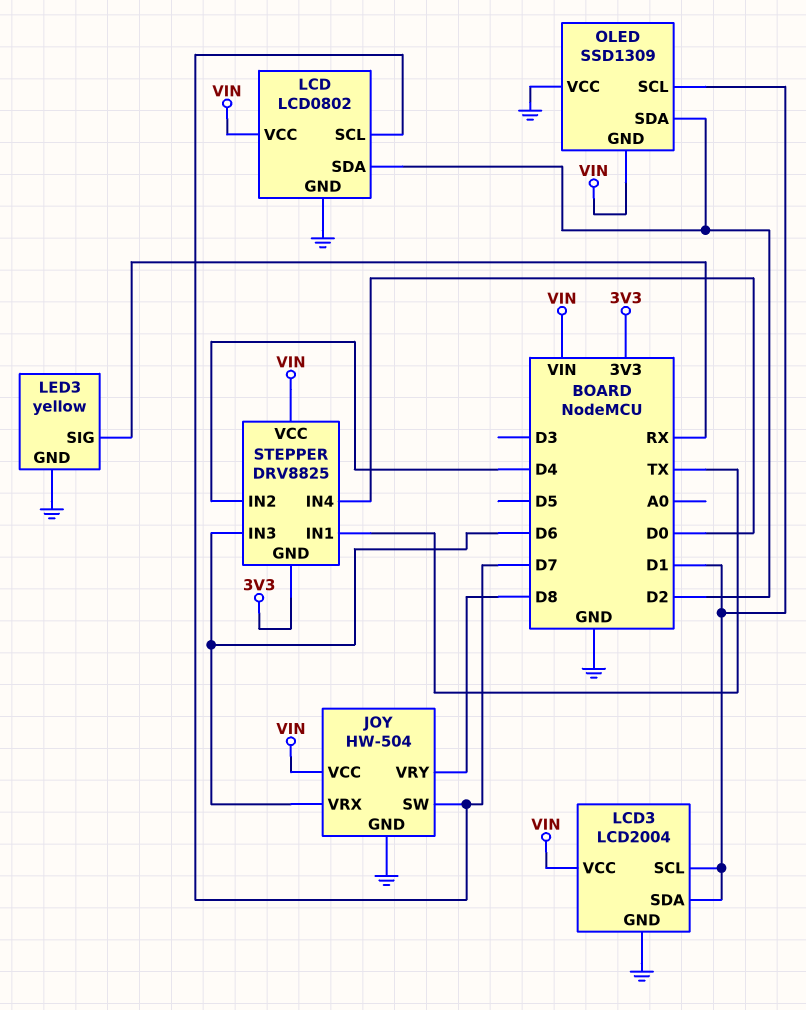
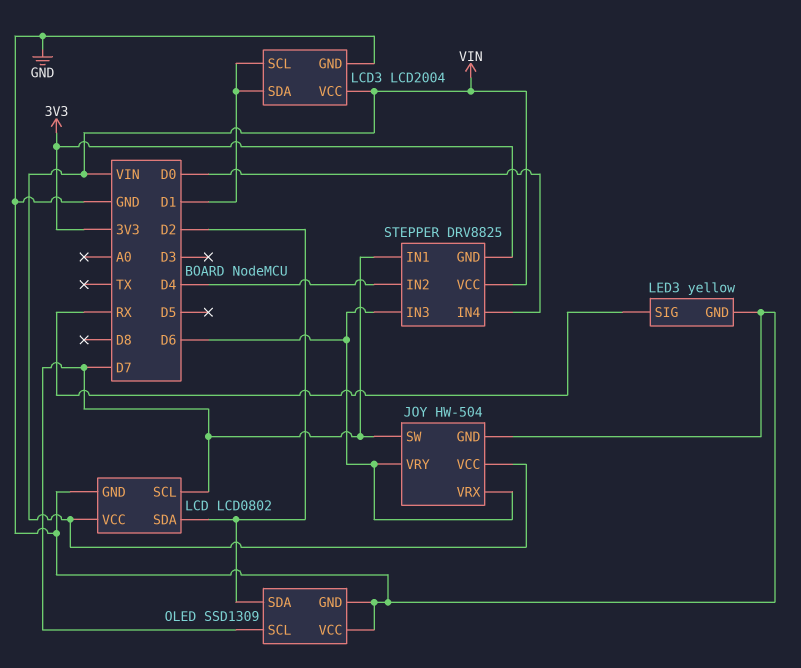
JOY pin VRY: D8 -> D6
OLED pin GND: VIN -> GND
OLED pin SCL: D1 -> D7
STEPPER pin IN1: TX -> D7

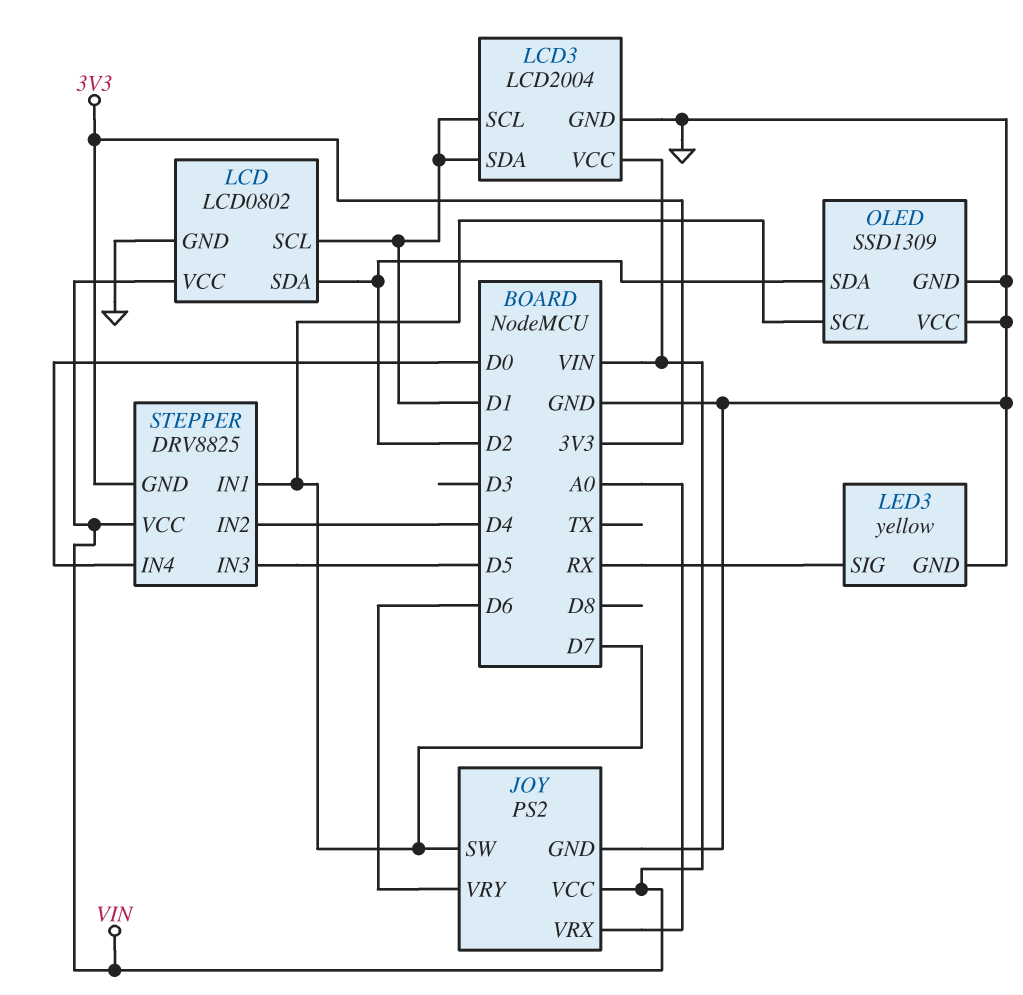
JOY: HW-504 -> PS2
JOY pin VRX: D6 -> A0
LCD pin SCL: D7 -> D1
STEPPER pin IN3: D6 -> D5

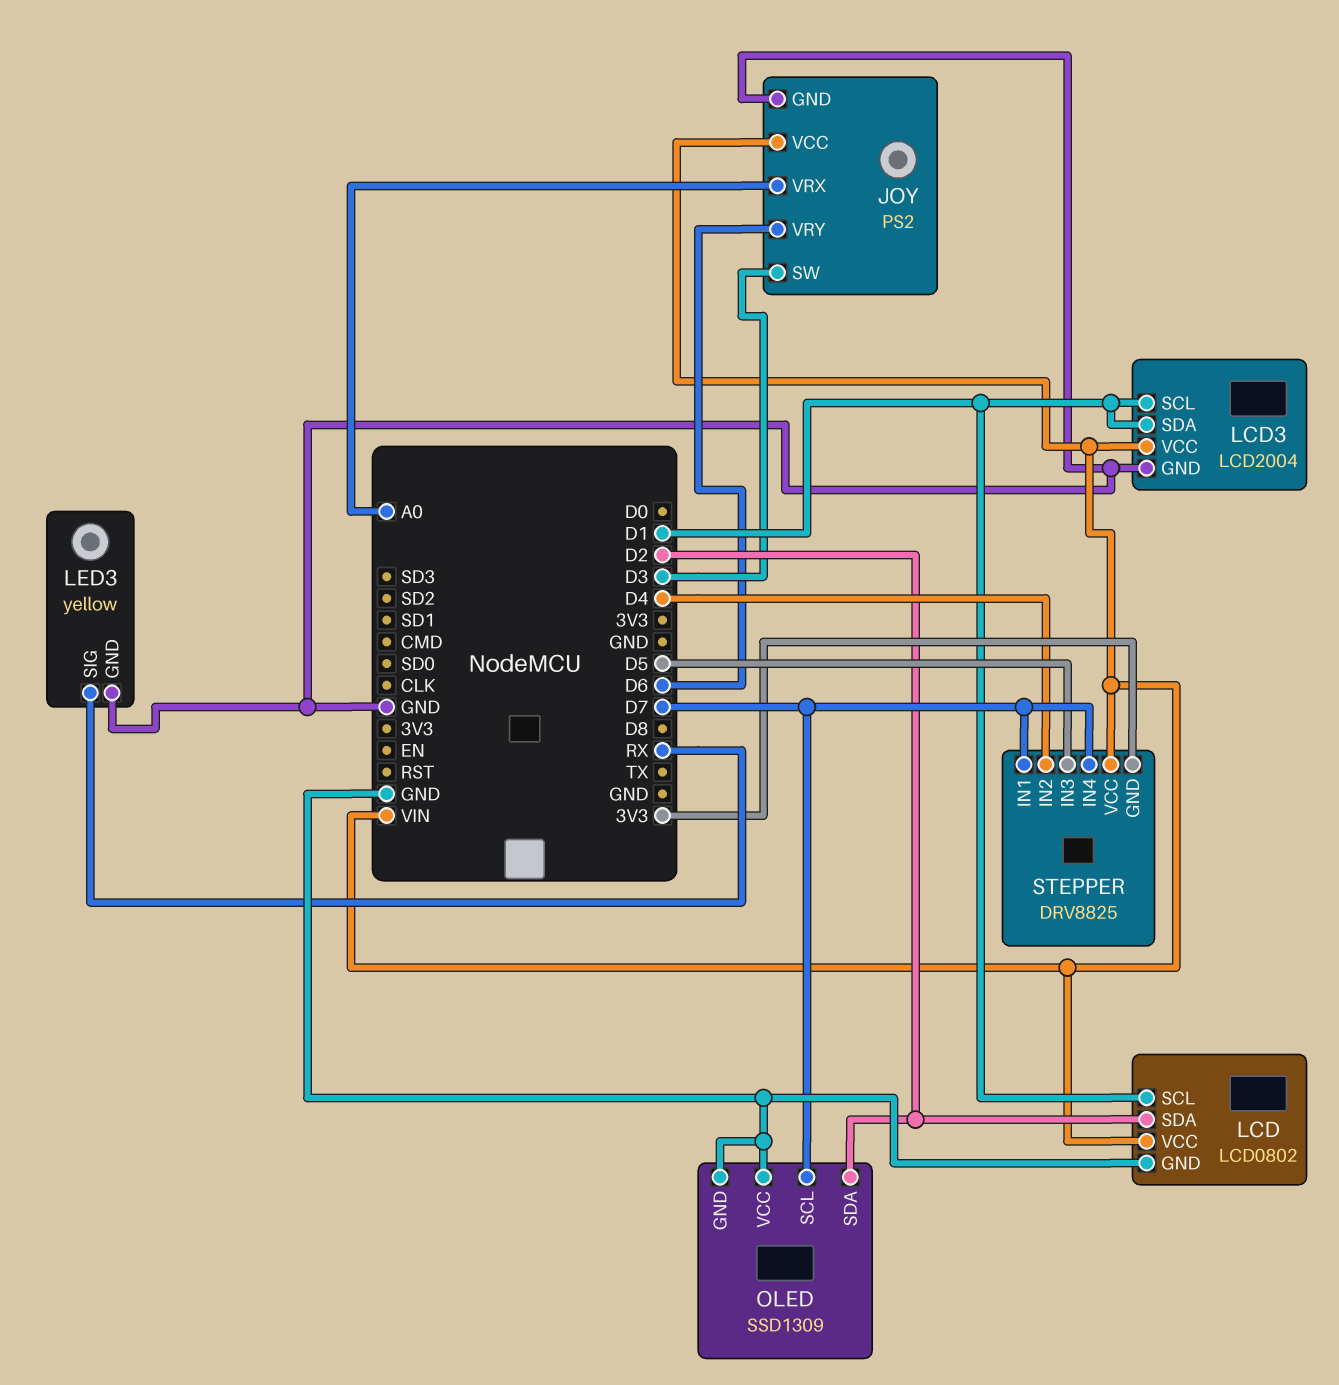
JOY pin SW: D7 -> D3
STEPPER pin IN4: D0 -> D7

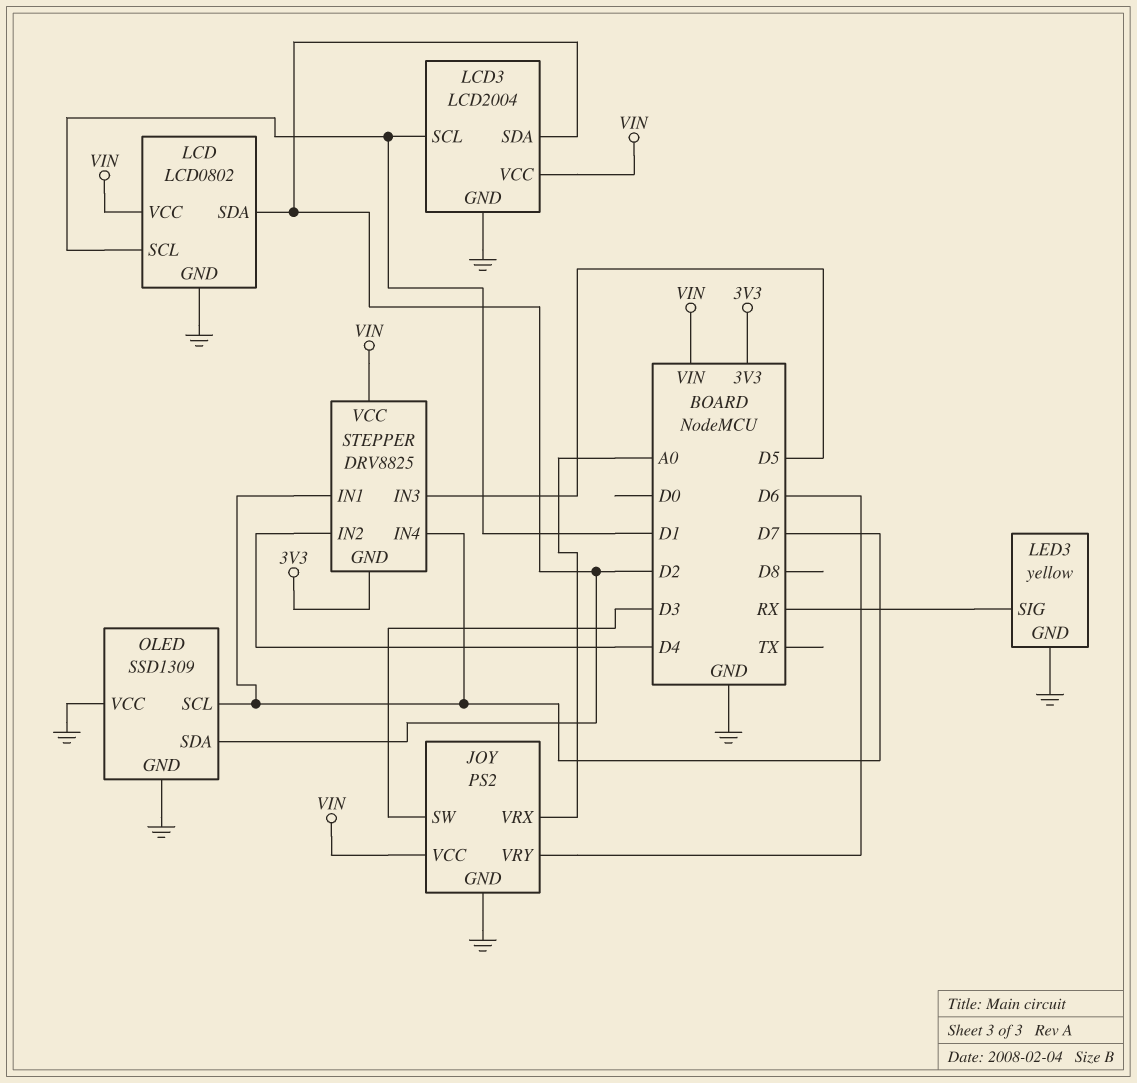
LCD3 pin SDA: D1 -> D2

